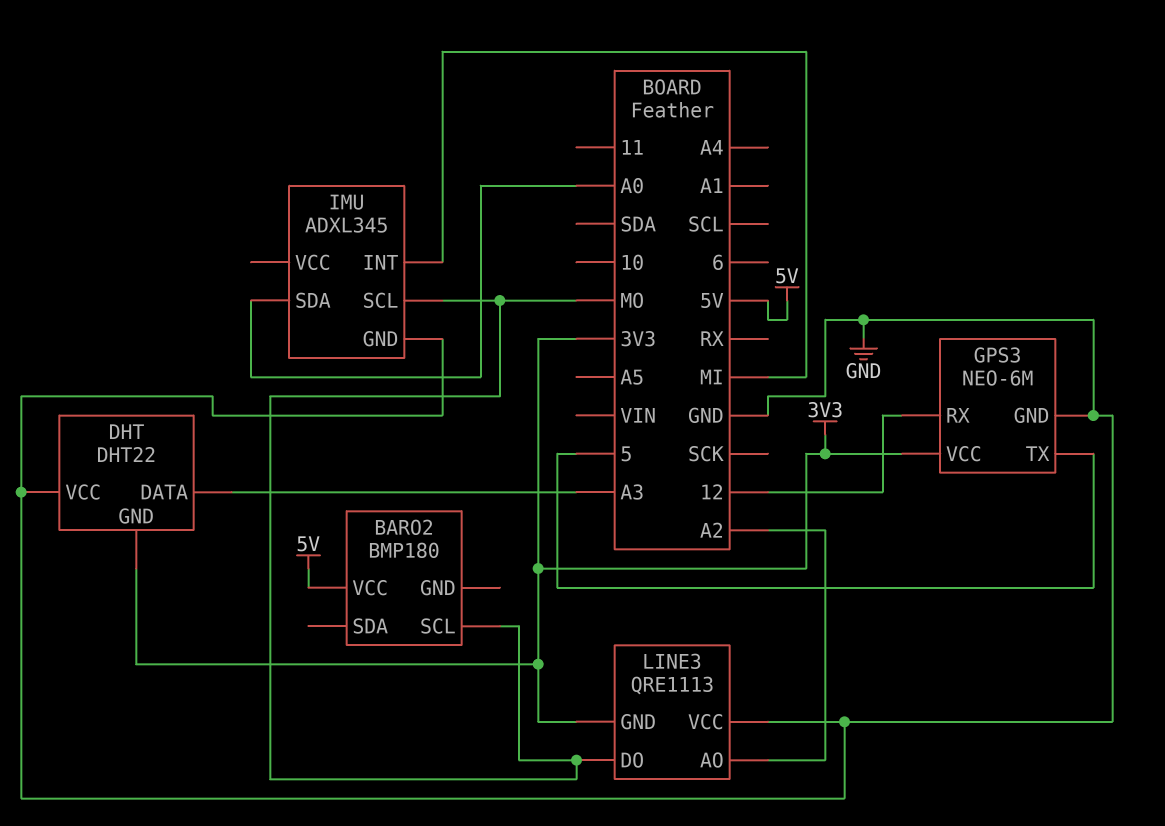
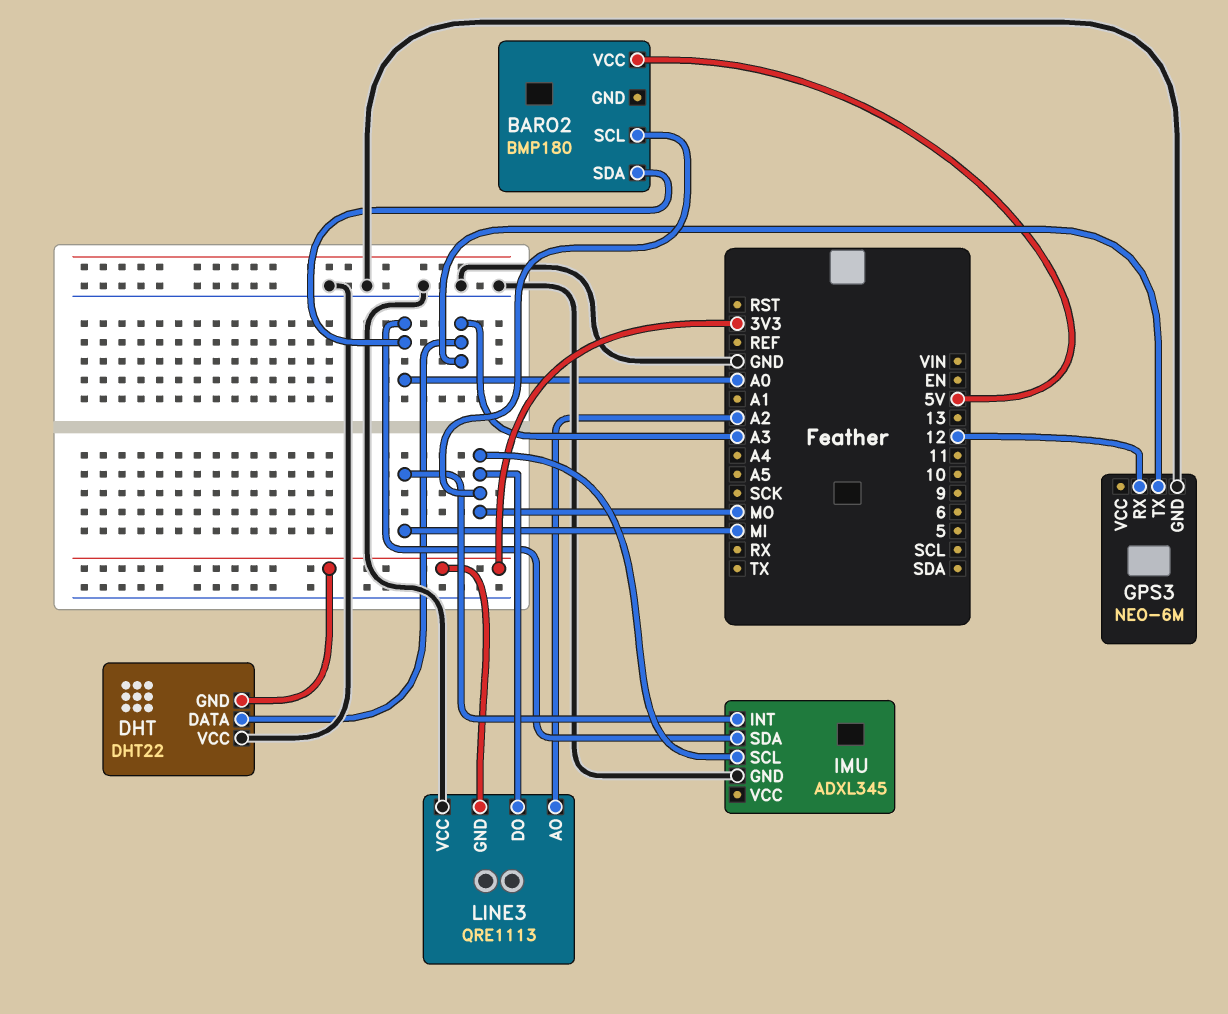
BARO2 pin SDA: none -> A0
GPS3 pin TX: 5 -> A3
GPS3 pin VCC: 3V3 -> none

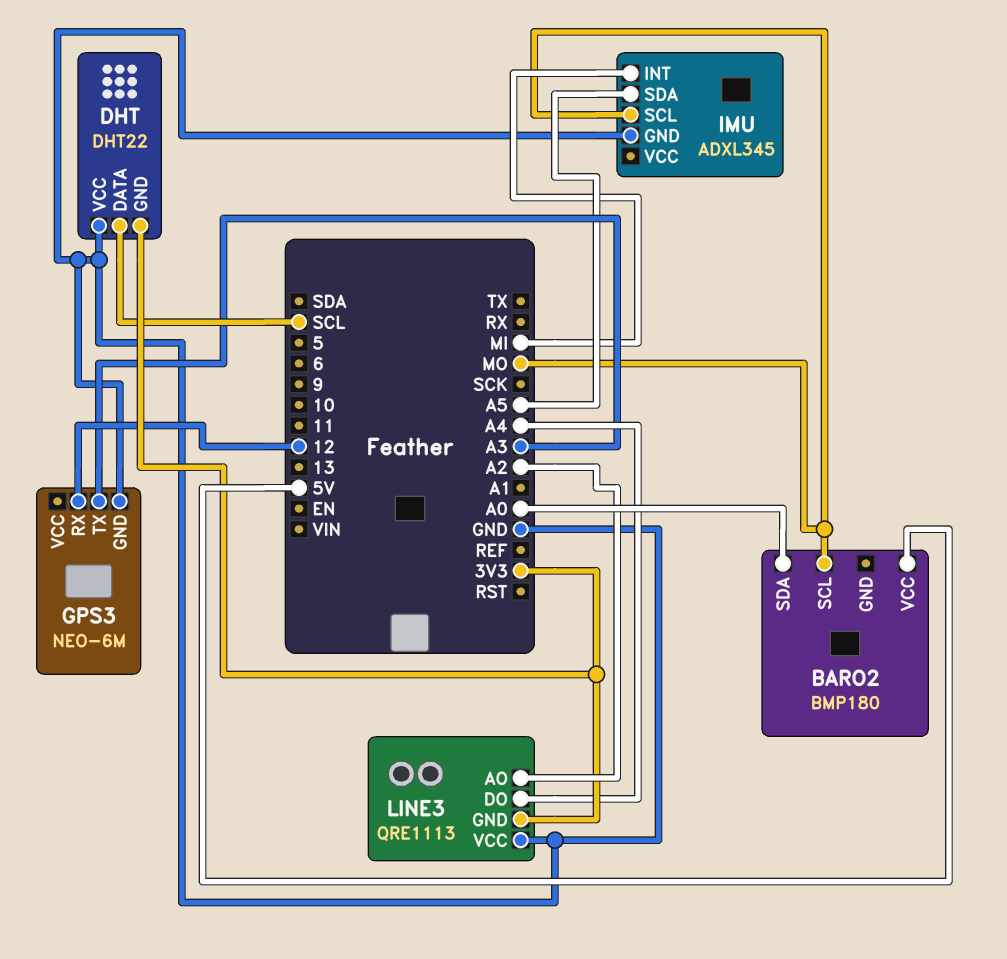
DHT pin DATA: A3 -> SCL
IMU pin SDA: A0 -> A5
LINE3 pin DO: MO -> A4

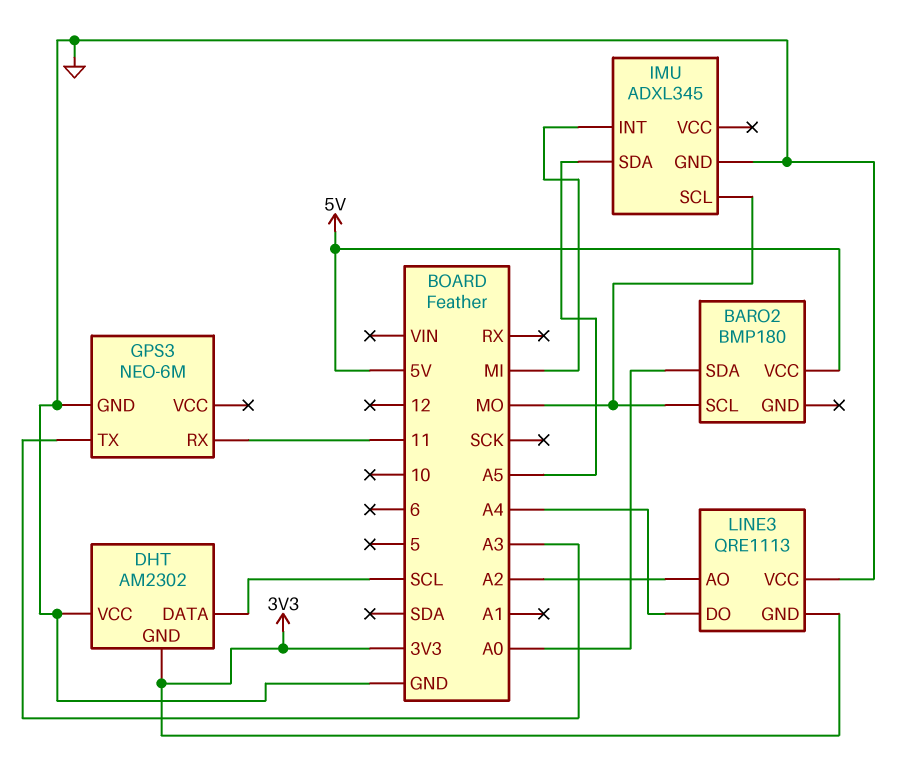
DHT: DHT22 -> AM2302
GPS3 pin RX: 12 -> 11

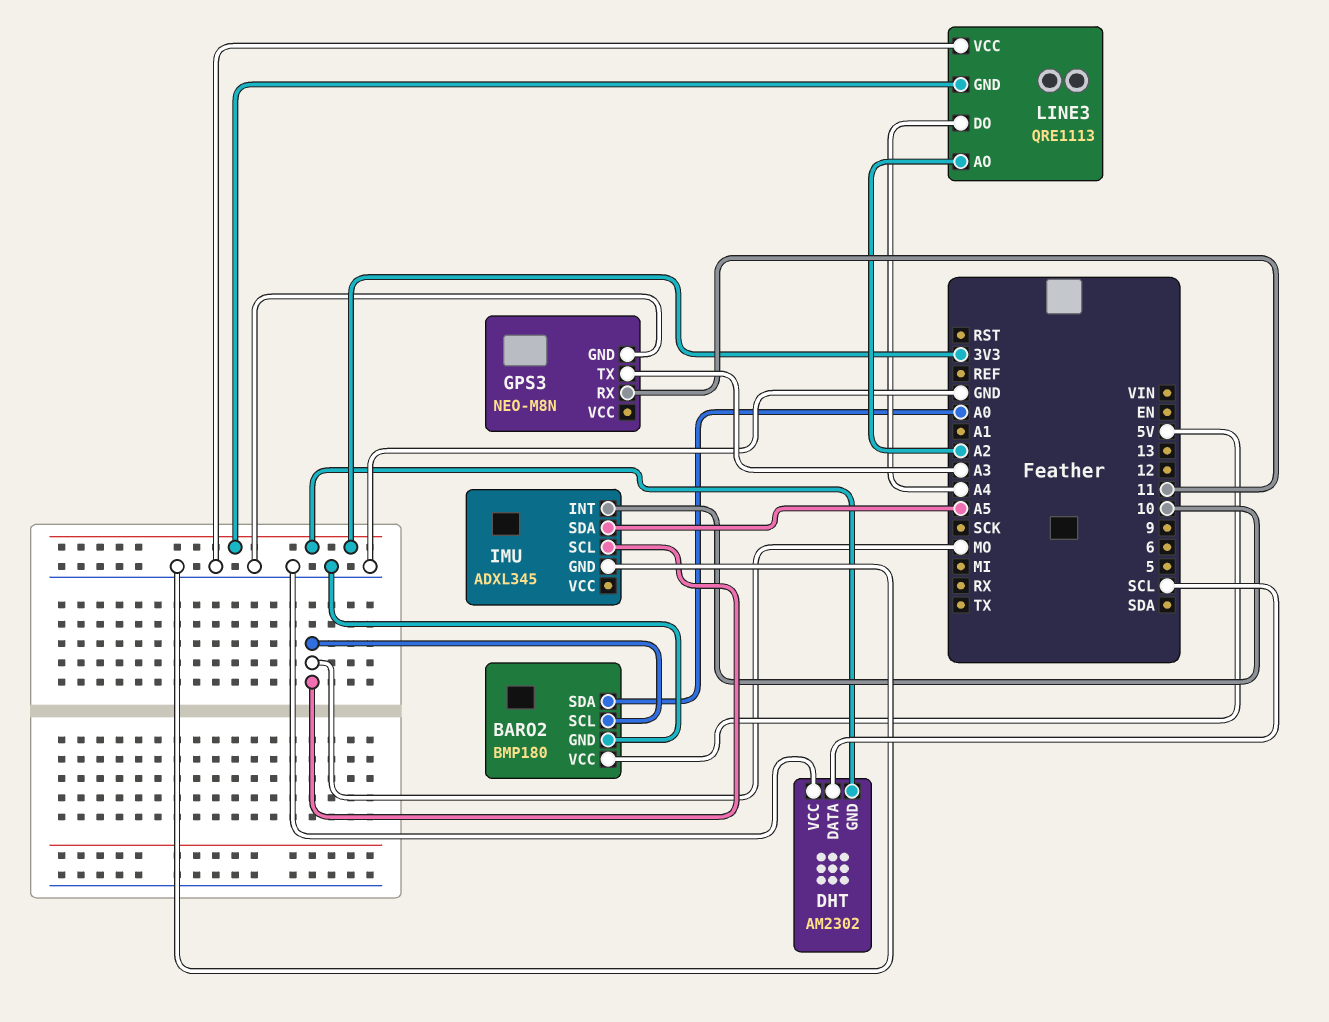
BARO2 pin GND: none -> GND
GPS3: NEO-6M -> NEO-M8N
IMU pin INT: MI -> 10

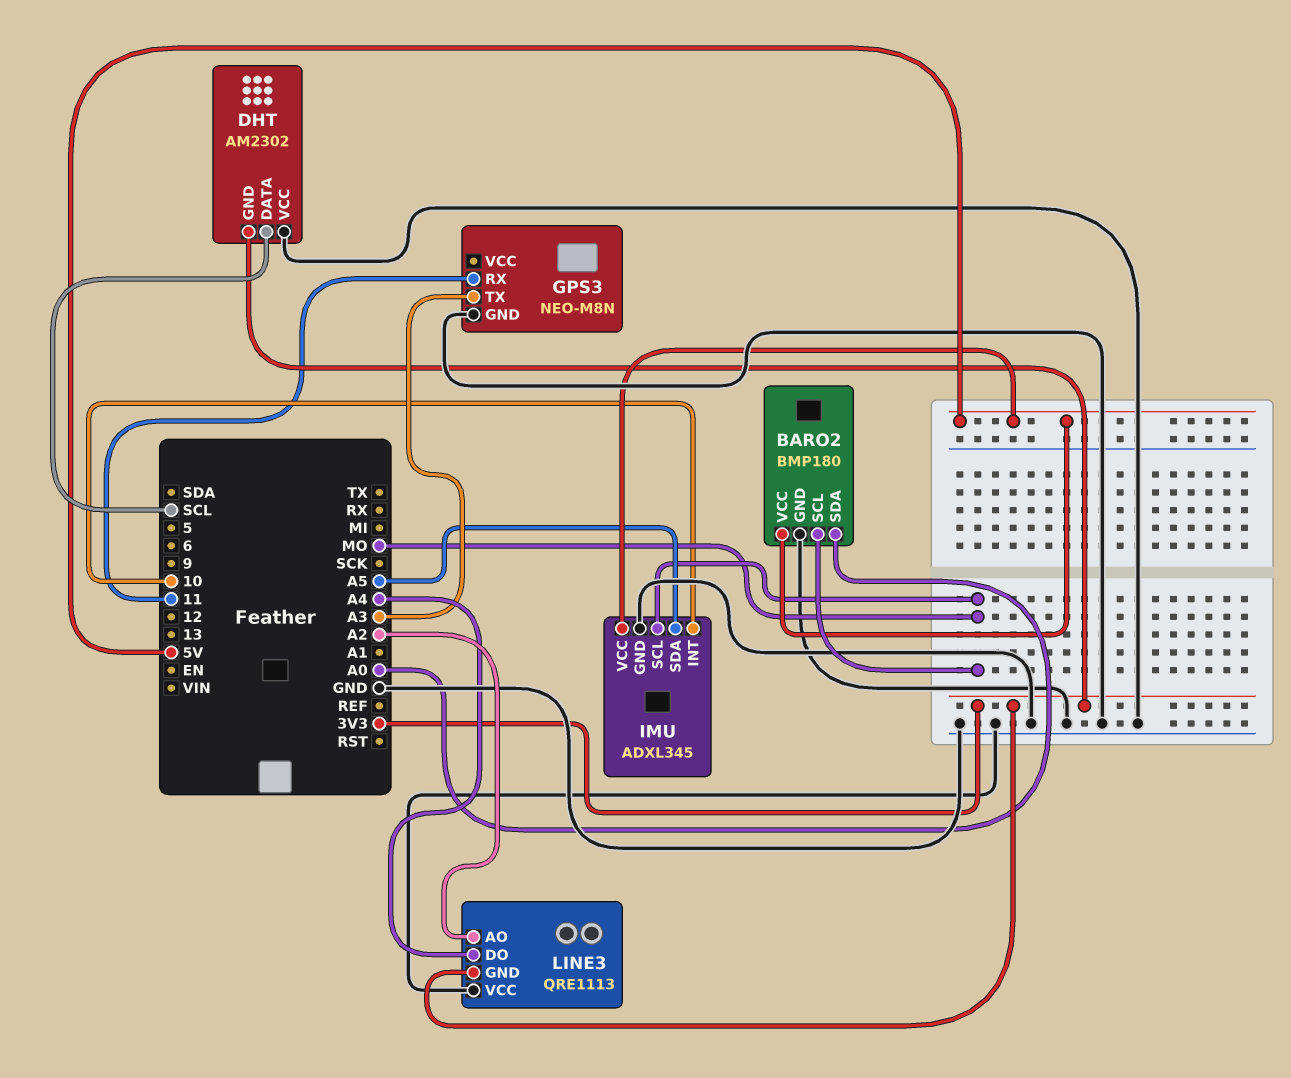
IMU pin VCC: none -> 5V

